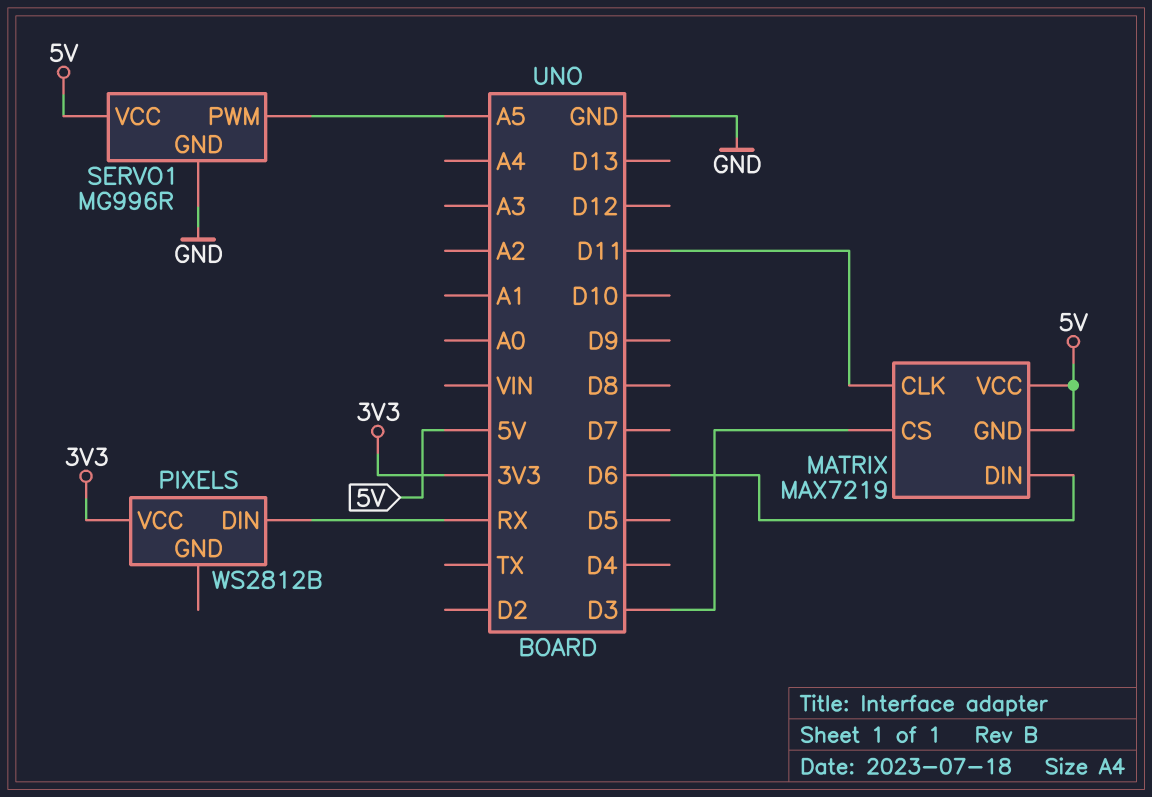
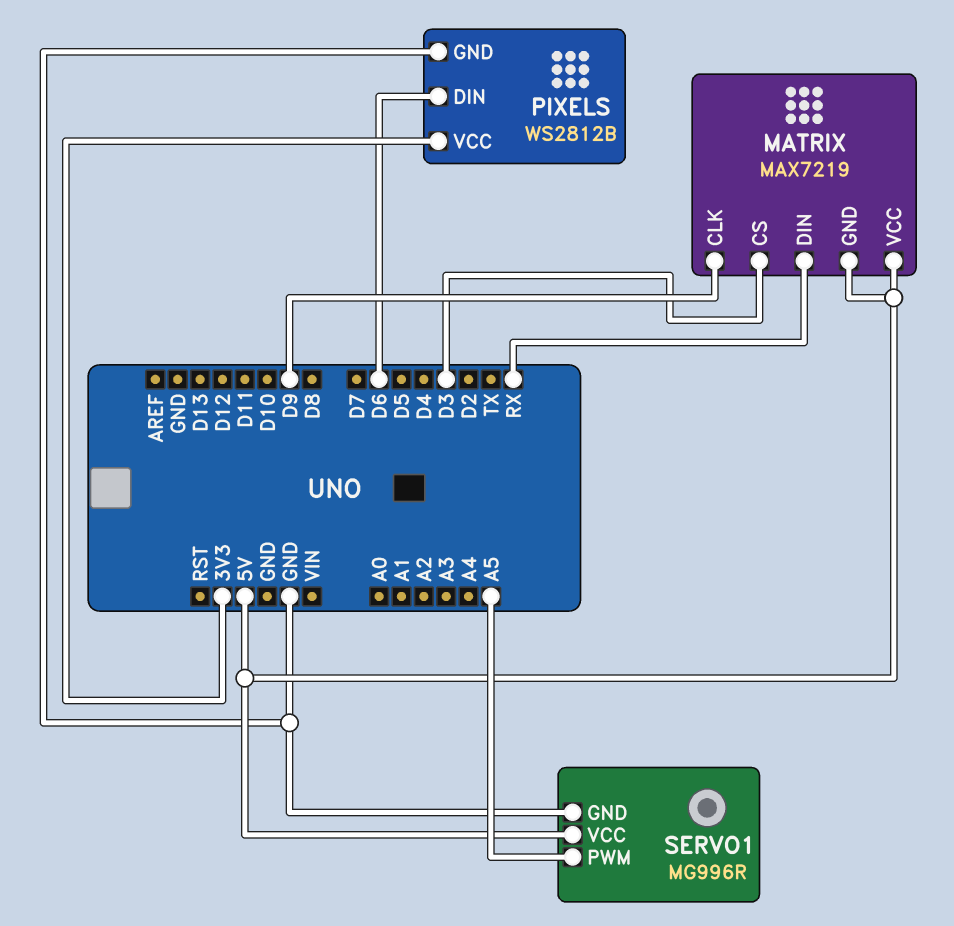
MATRIX pin CLK: D11 -> D9
MATRIX pin DIN: D6 -> RX
PIXELS pin DIN: RX -> D6
PIXELS pin GND: none -> GND

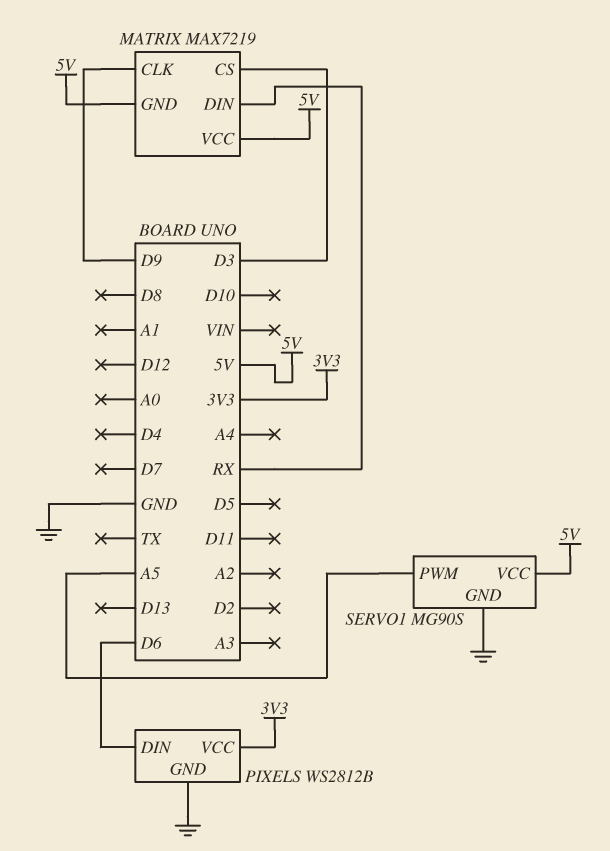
SERVO1: MG996R -> MG90S

